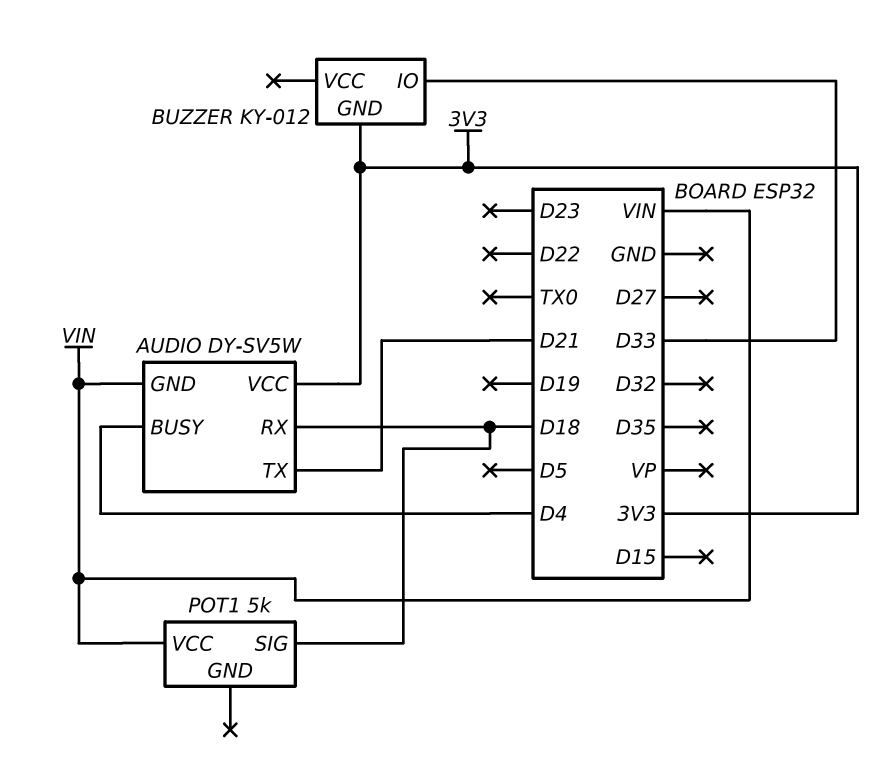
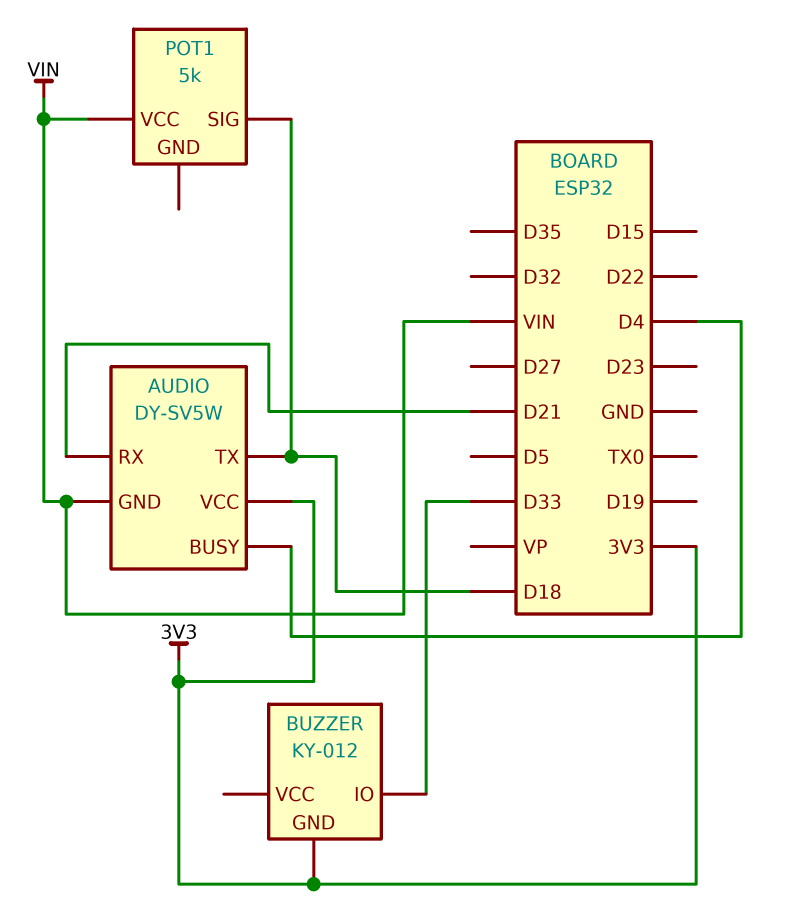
AUDIO pin RX: D18 -> D21
AUDIO pin TX: D21 -> D18

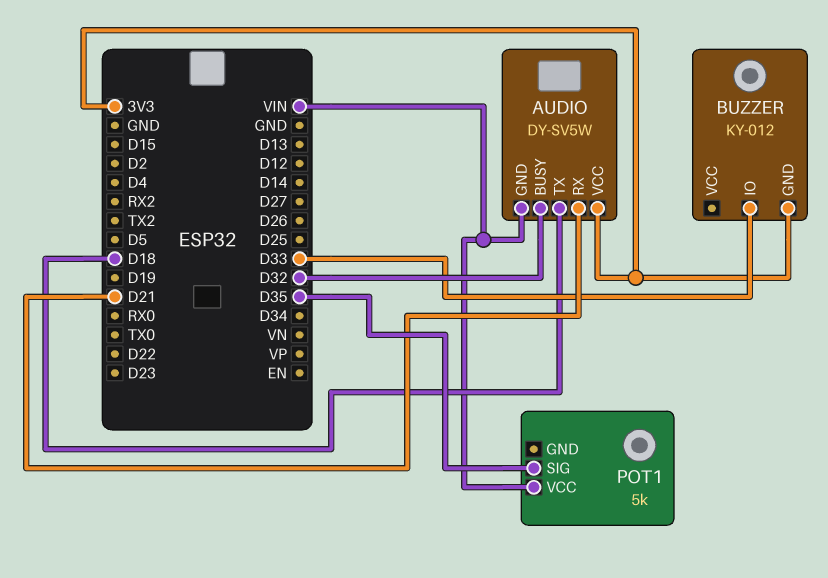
AUDIO pin BUSY: D4 -> D32
POT1 pin SIG: D18 -> D35

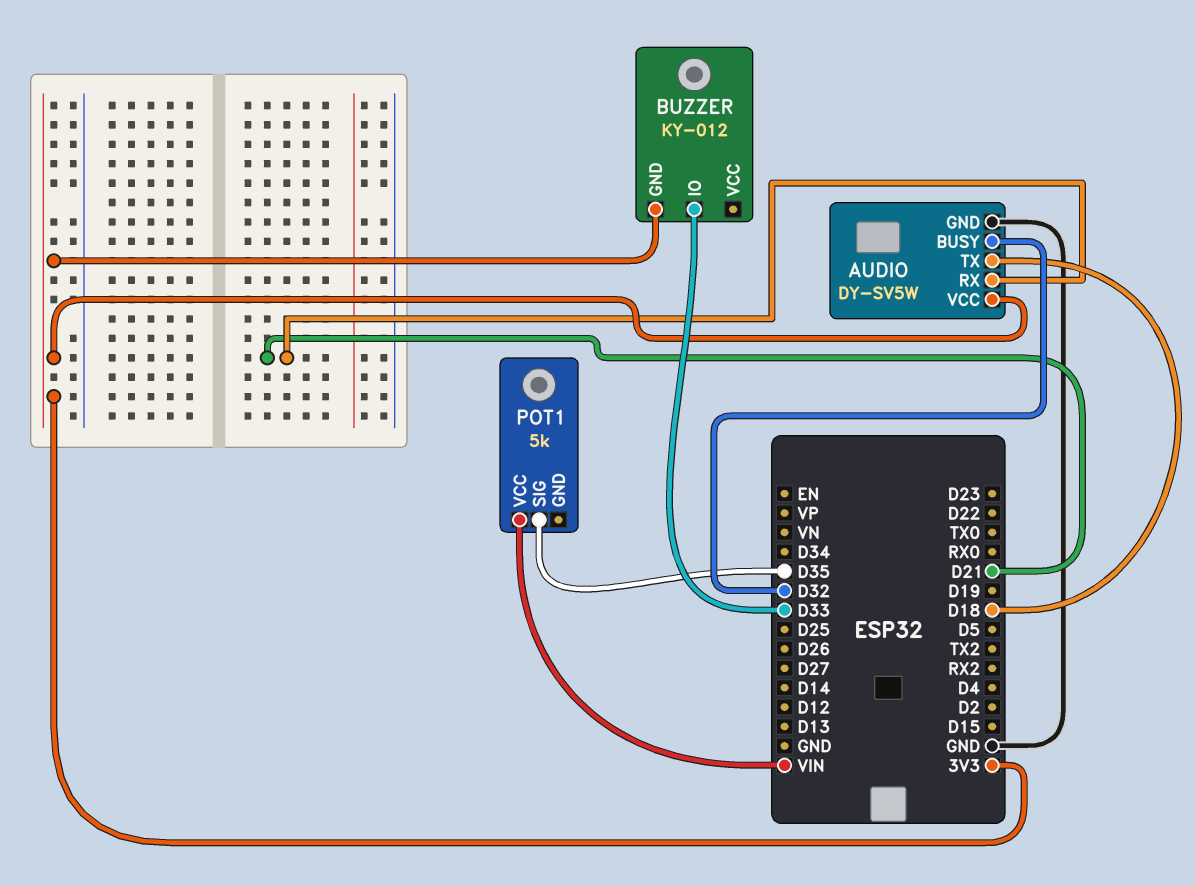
AUDIO pin GND: VIN -> GND

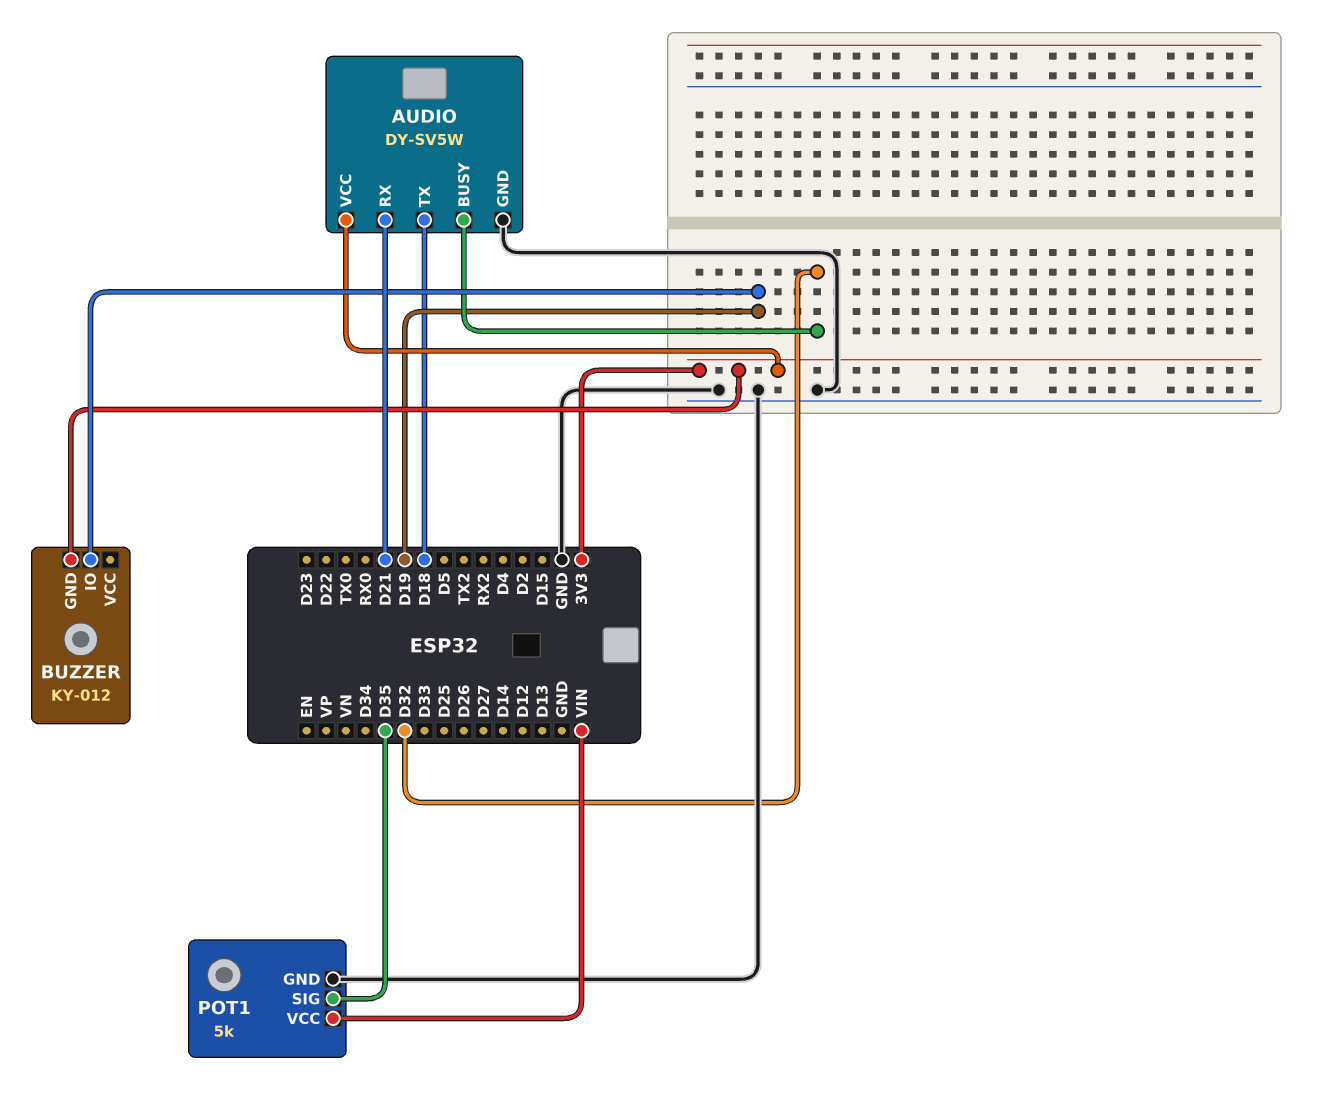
BUZZER pin IO: D33 -> D19
POT1 pin GND: none -> GND

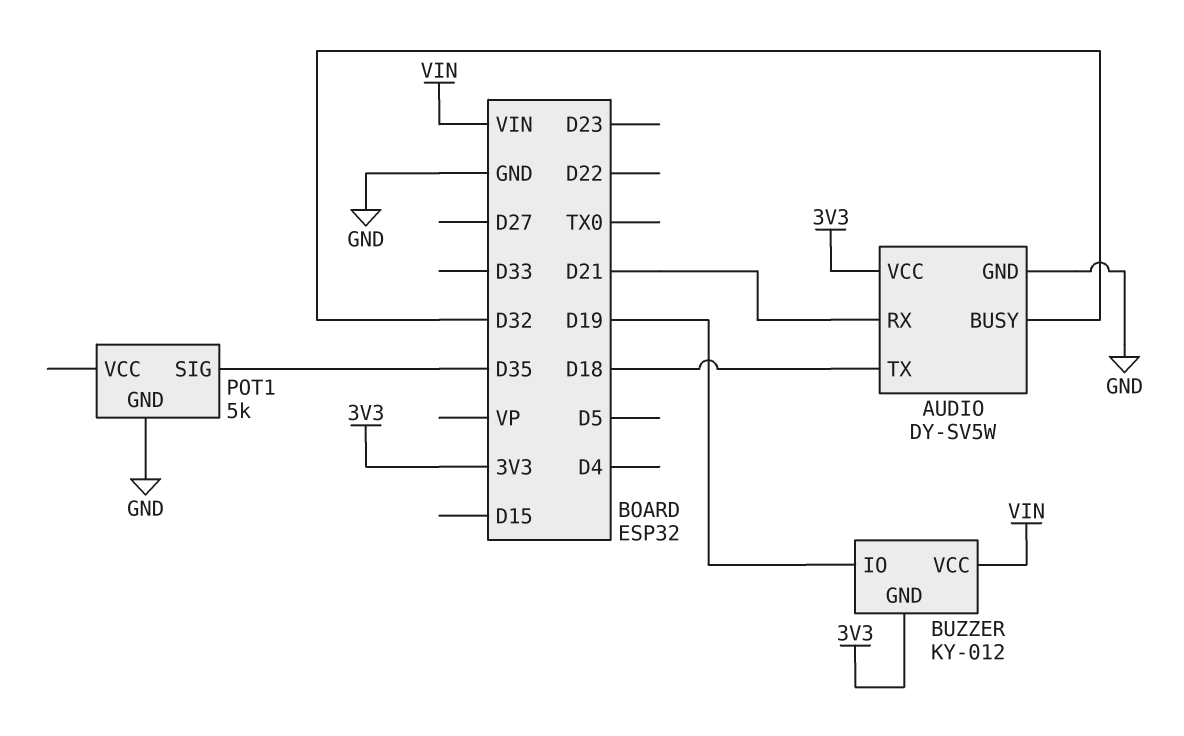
BUZZER pin VCC: none -> VIN
POT1 pin VCC: VIN -> none

